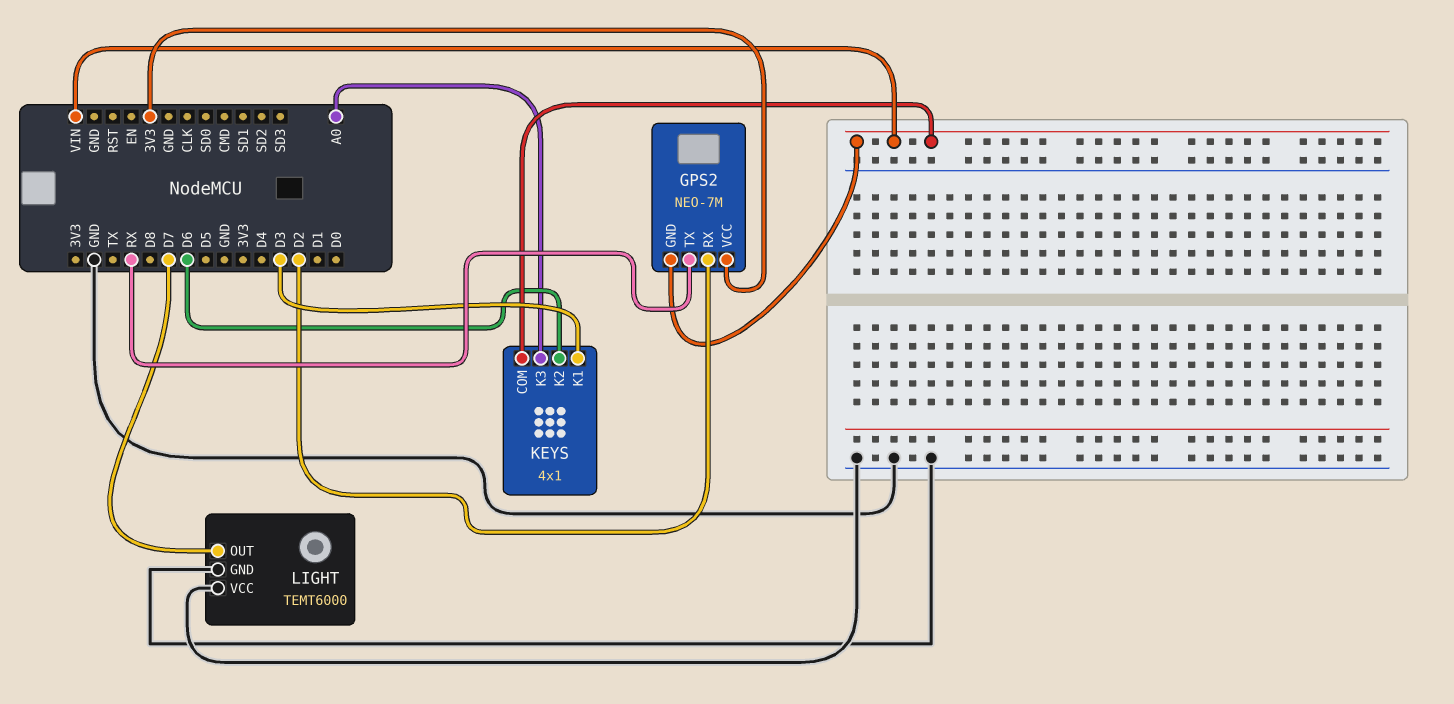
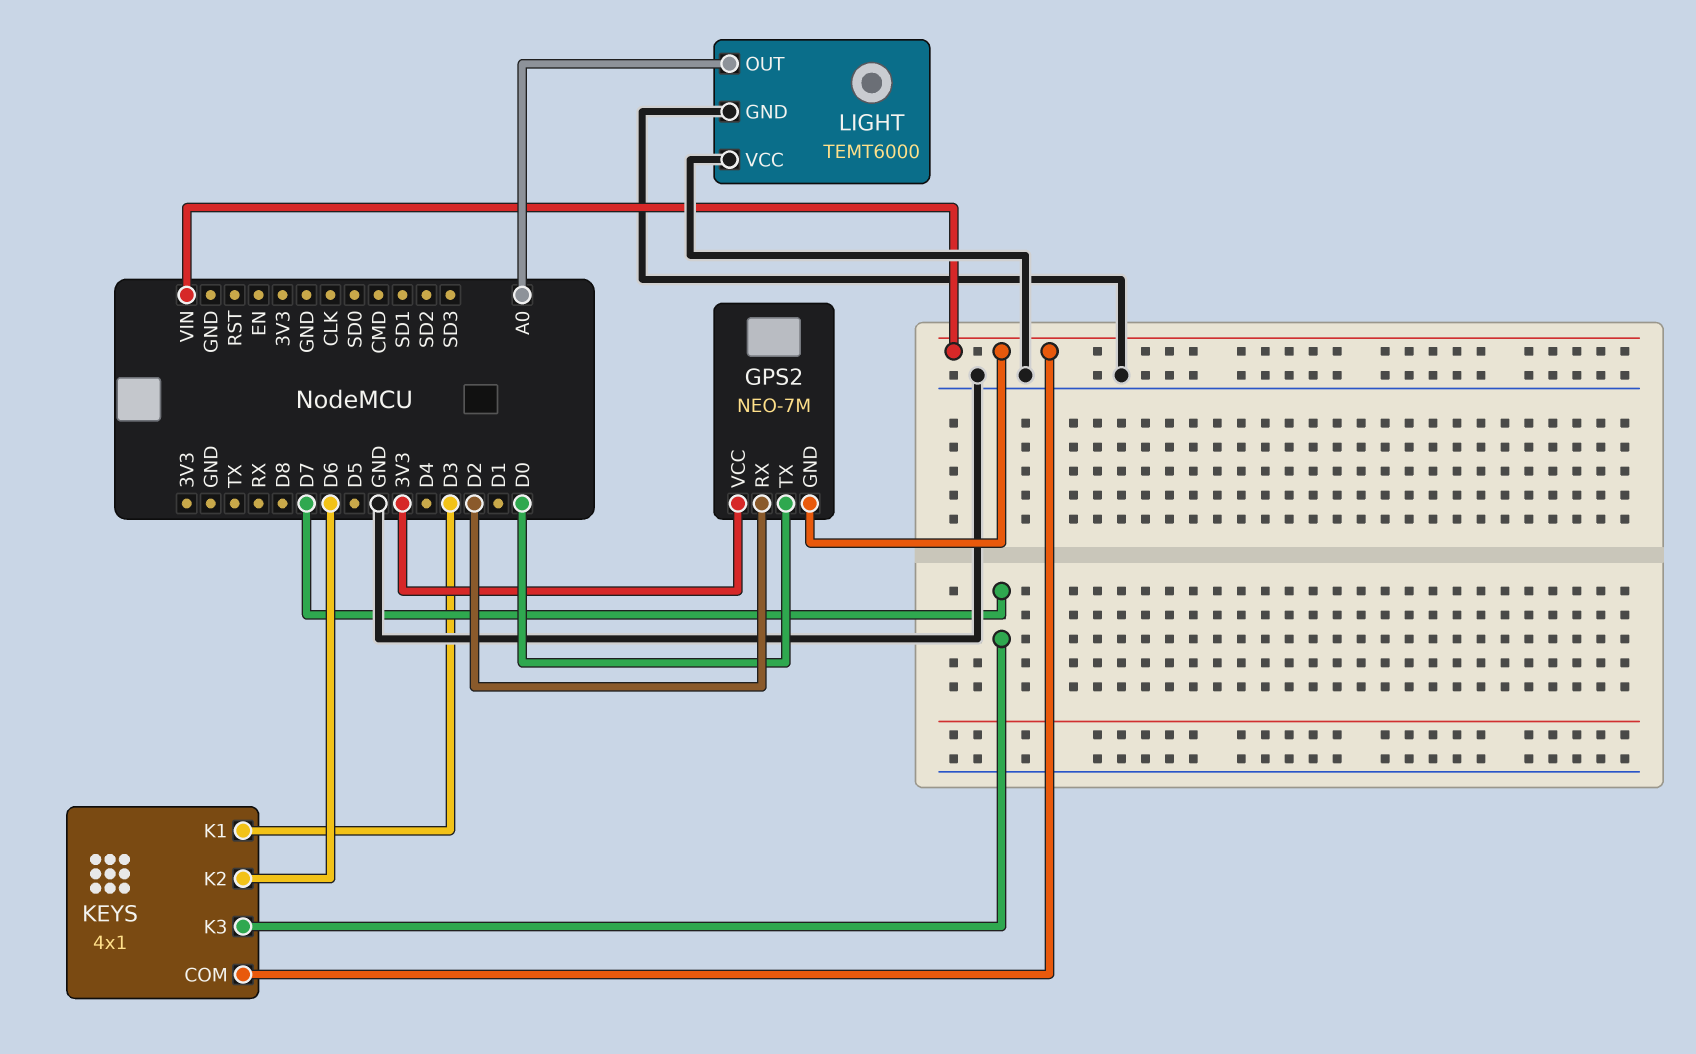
GPS2 pin TX: RX -> D0
KEYS pin K3: A0 -> D7
LIGHT pin OUT: D7 -> A0

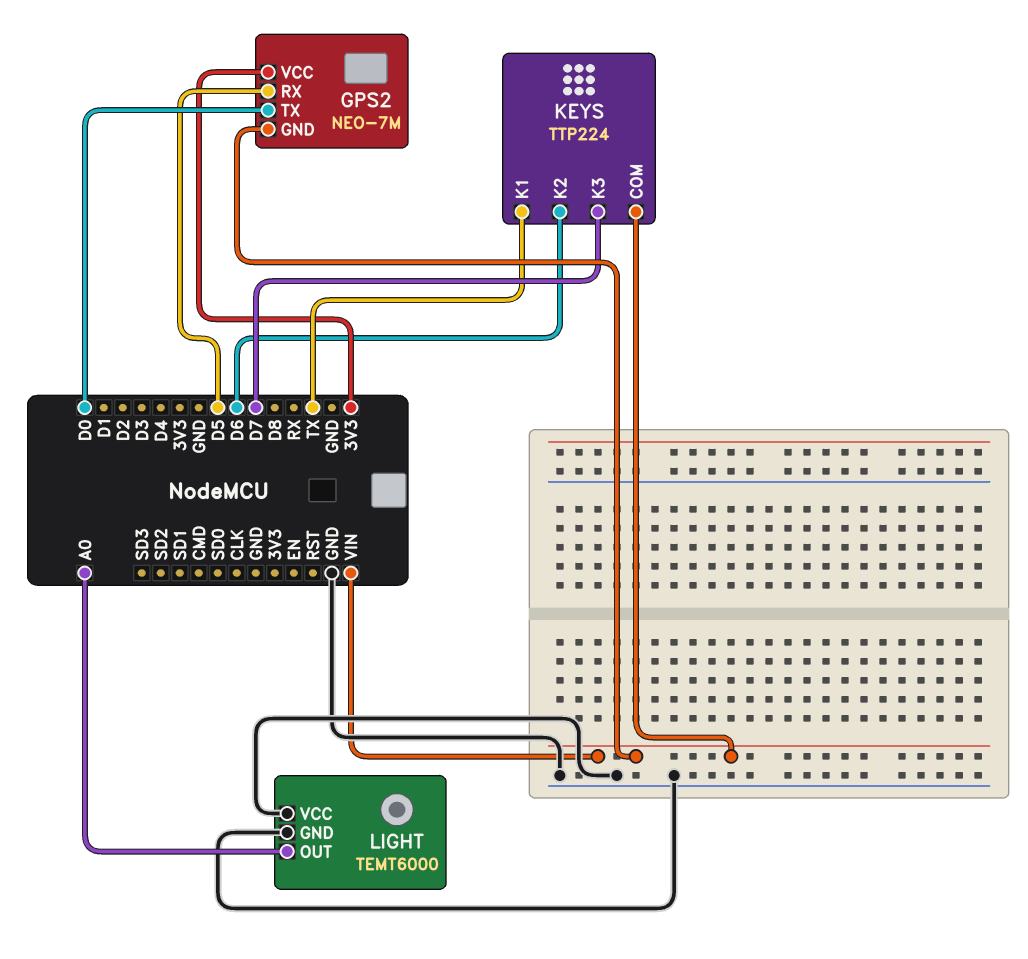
GPS2 pin RX: D2 -> D5
KEYS: 4x1 -> TTP224
KEYS pin K1: D3 -> TX

